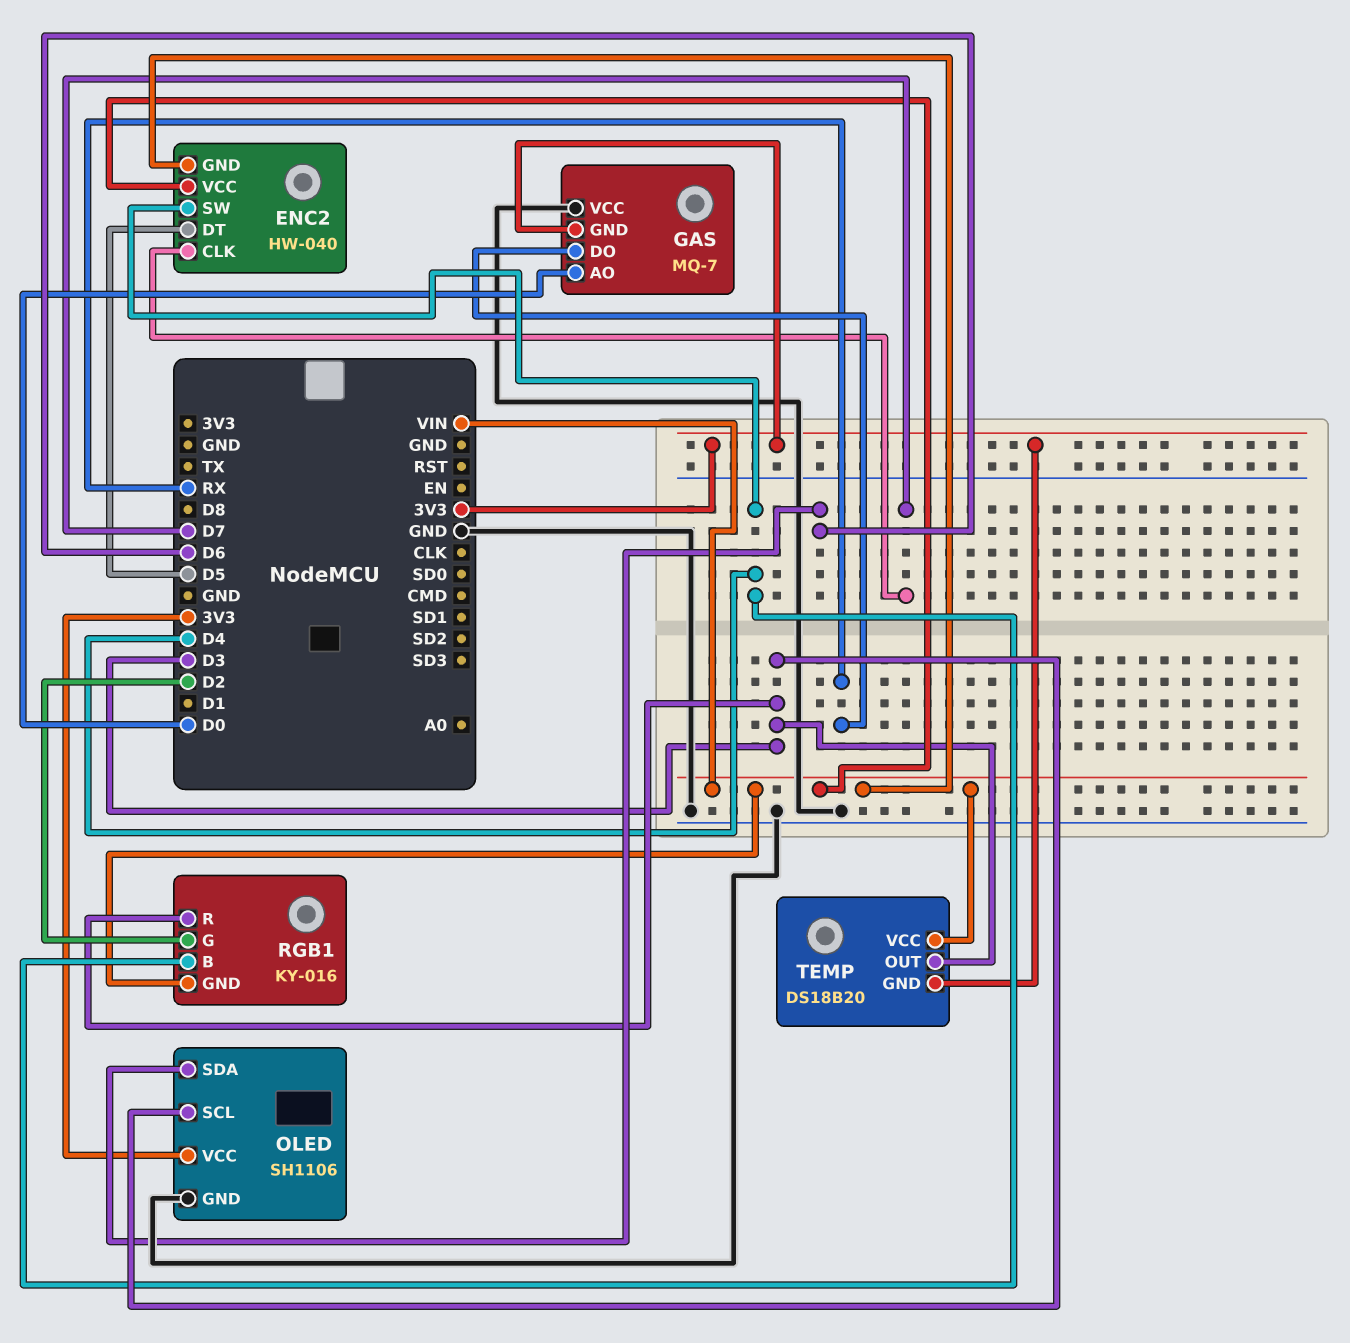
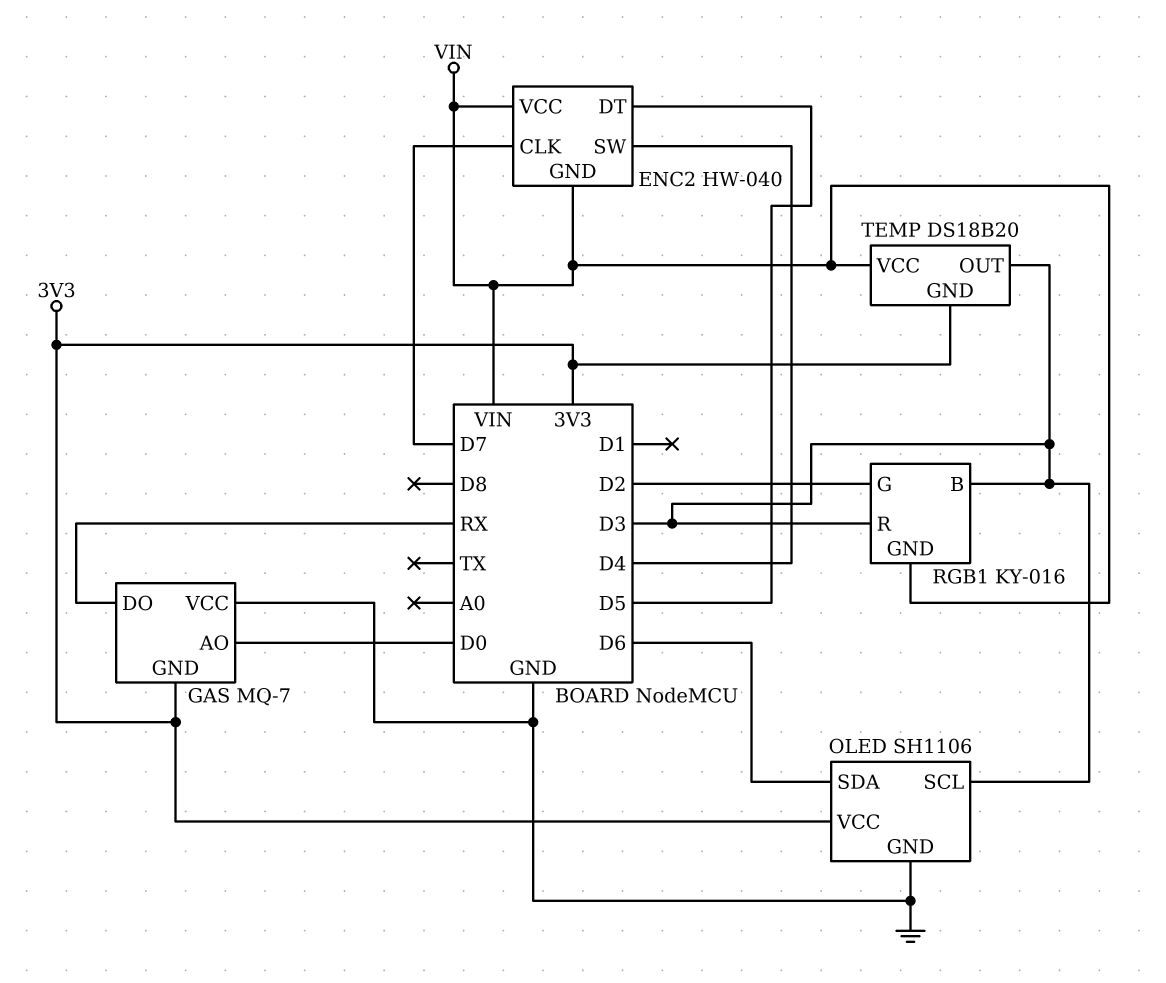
RGB1 pin B: D4 -> D3

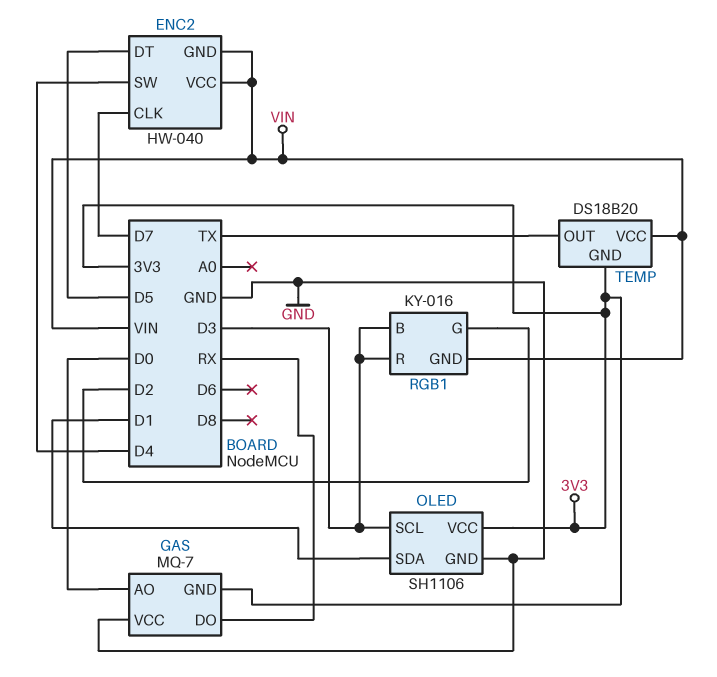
OLED pin SDA: D6 -> D1
TEMP pin OUT: D3 -> TX

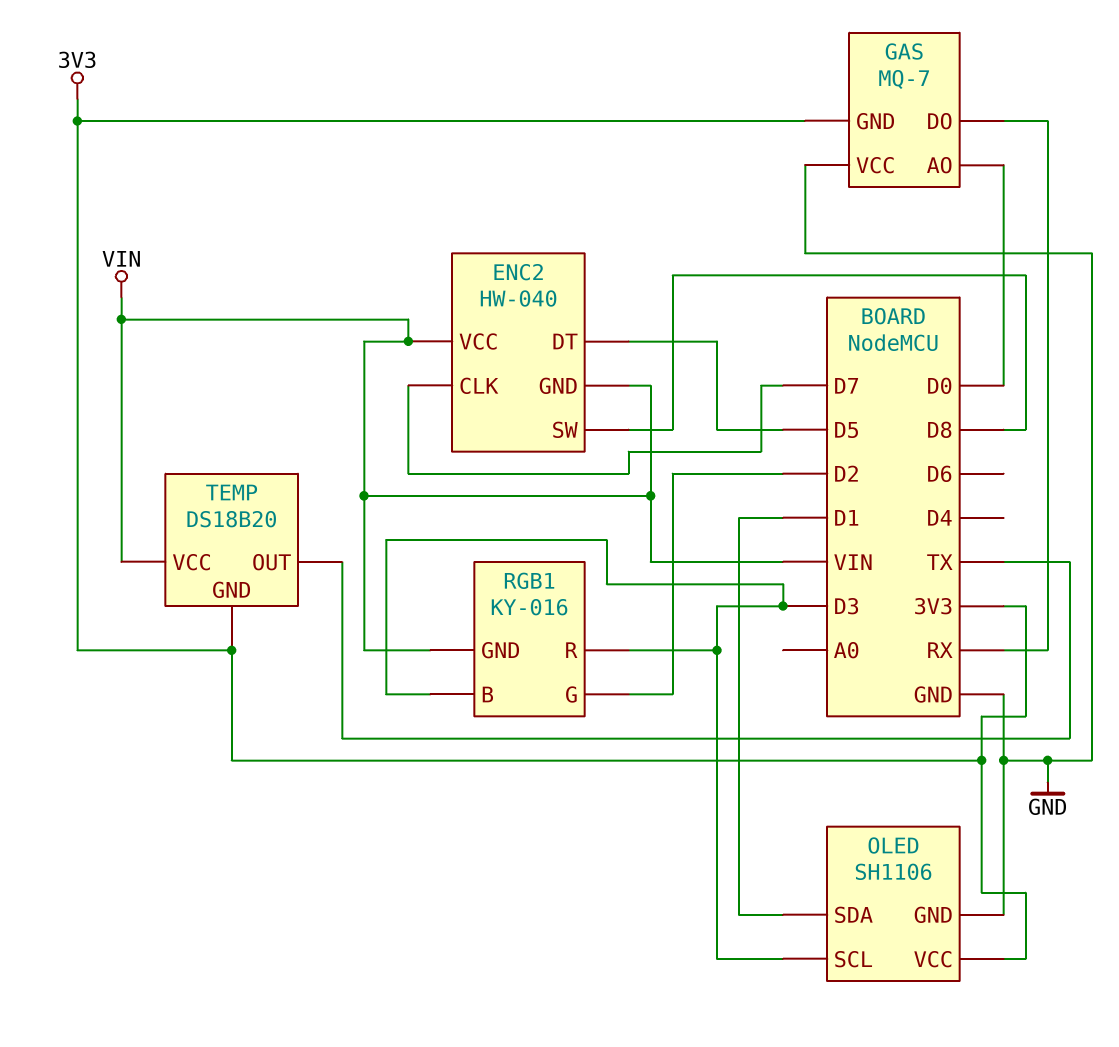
ENC2 pin SW: D4 -> D8

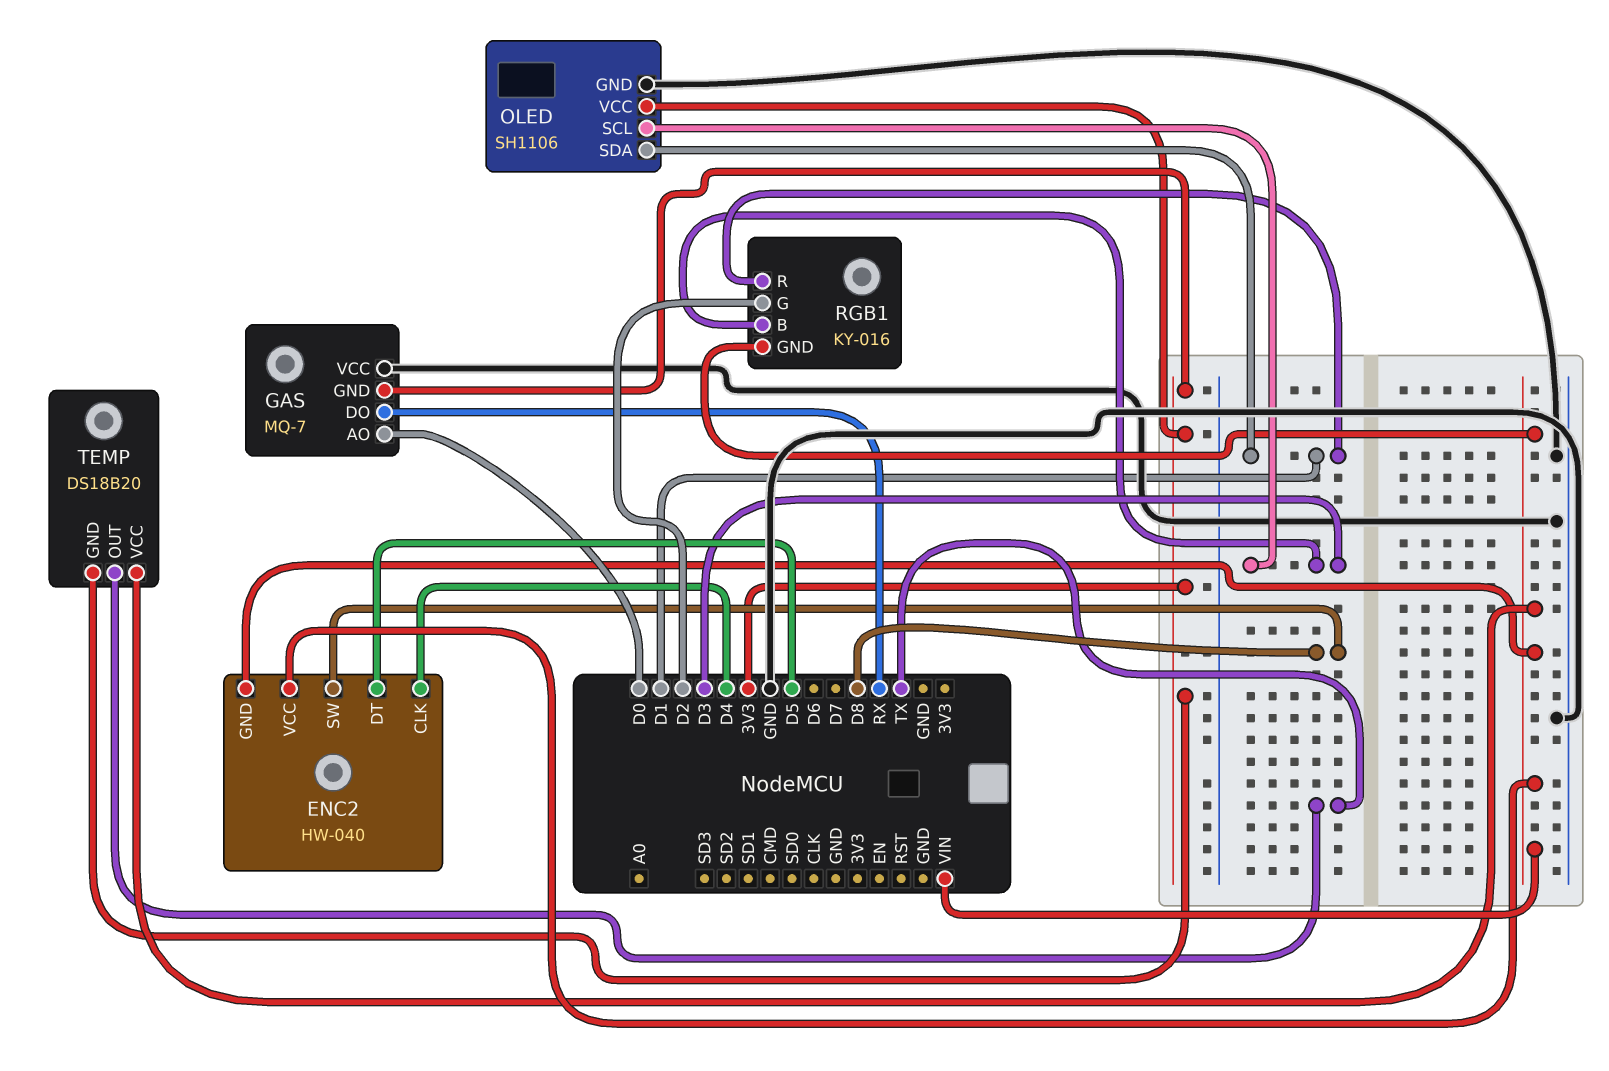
ENC2 pin CLK: D7 -> D4
RGB1 pin R: D3 -> D1

